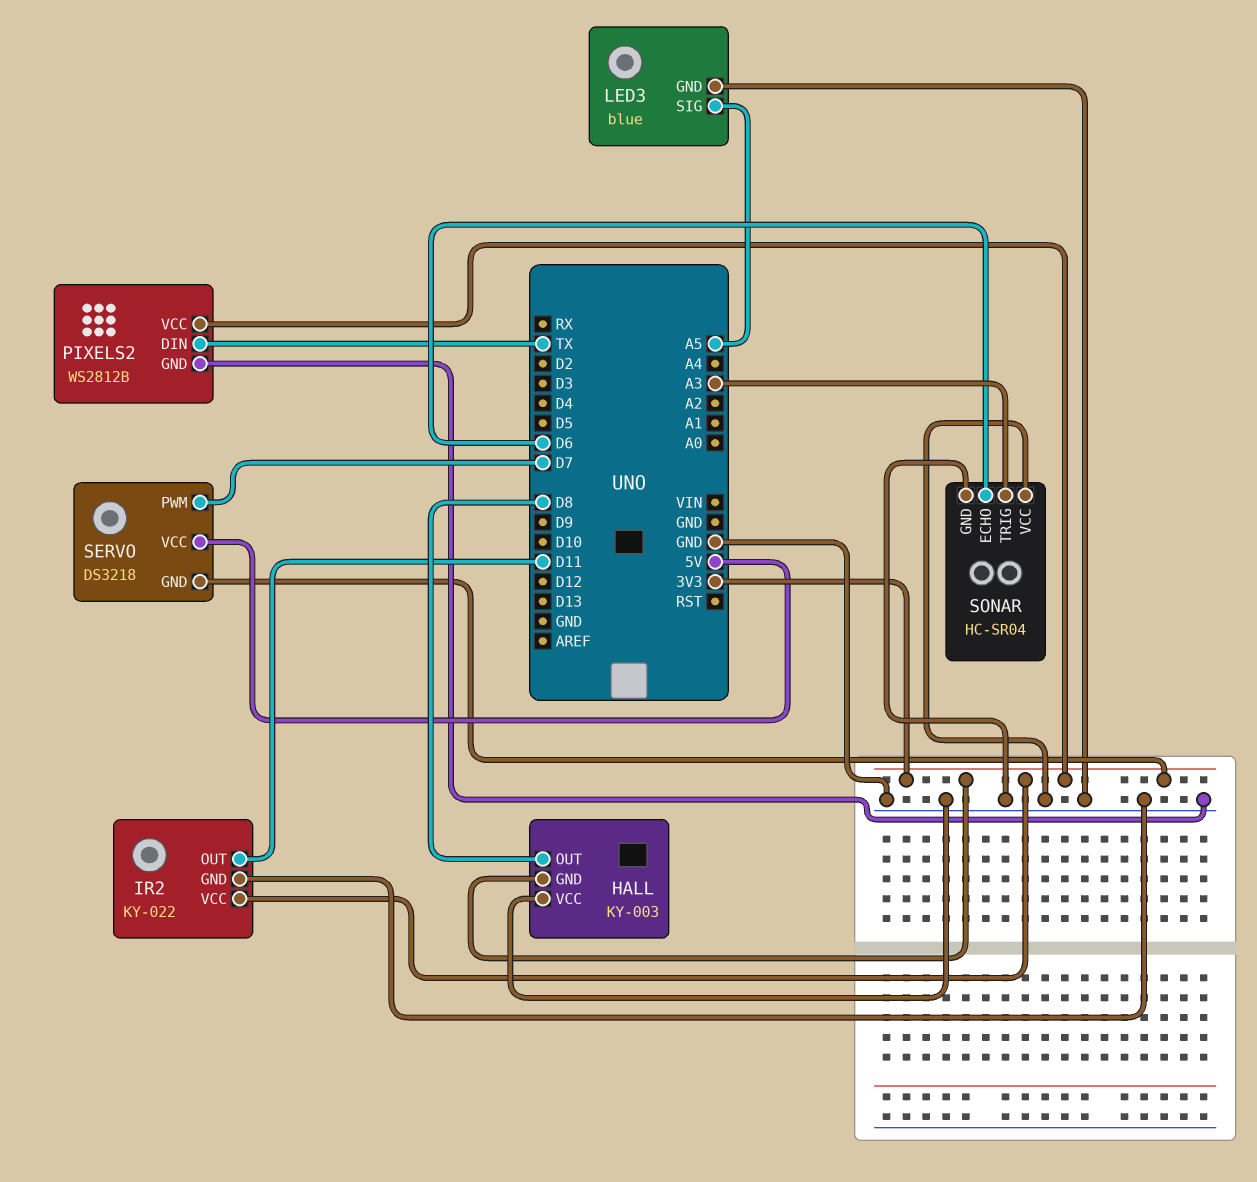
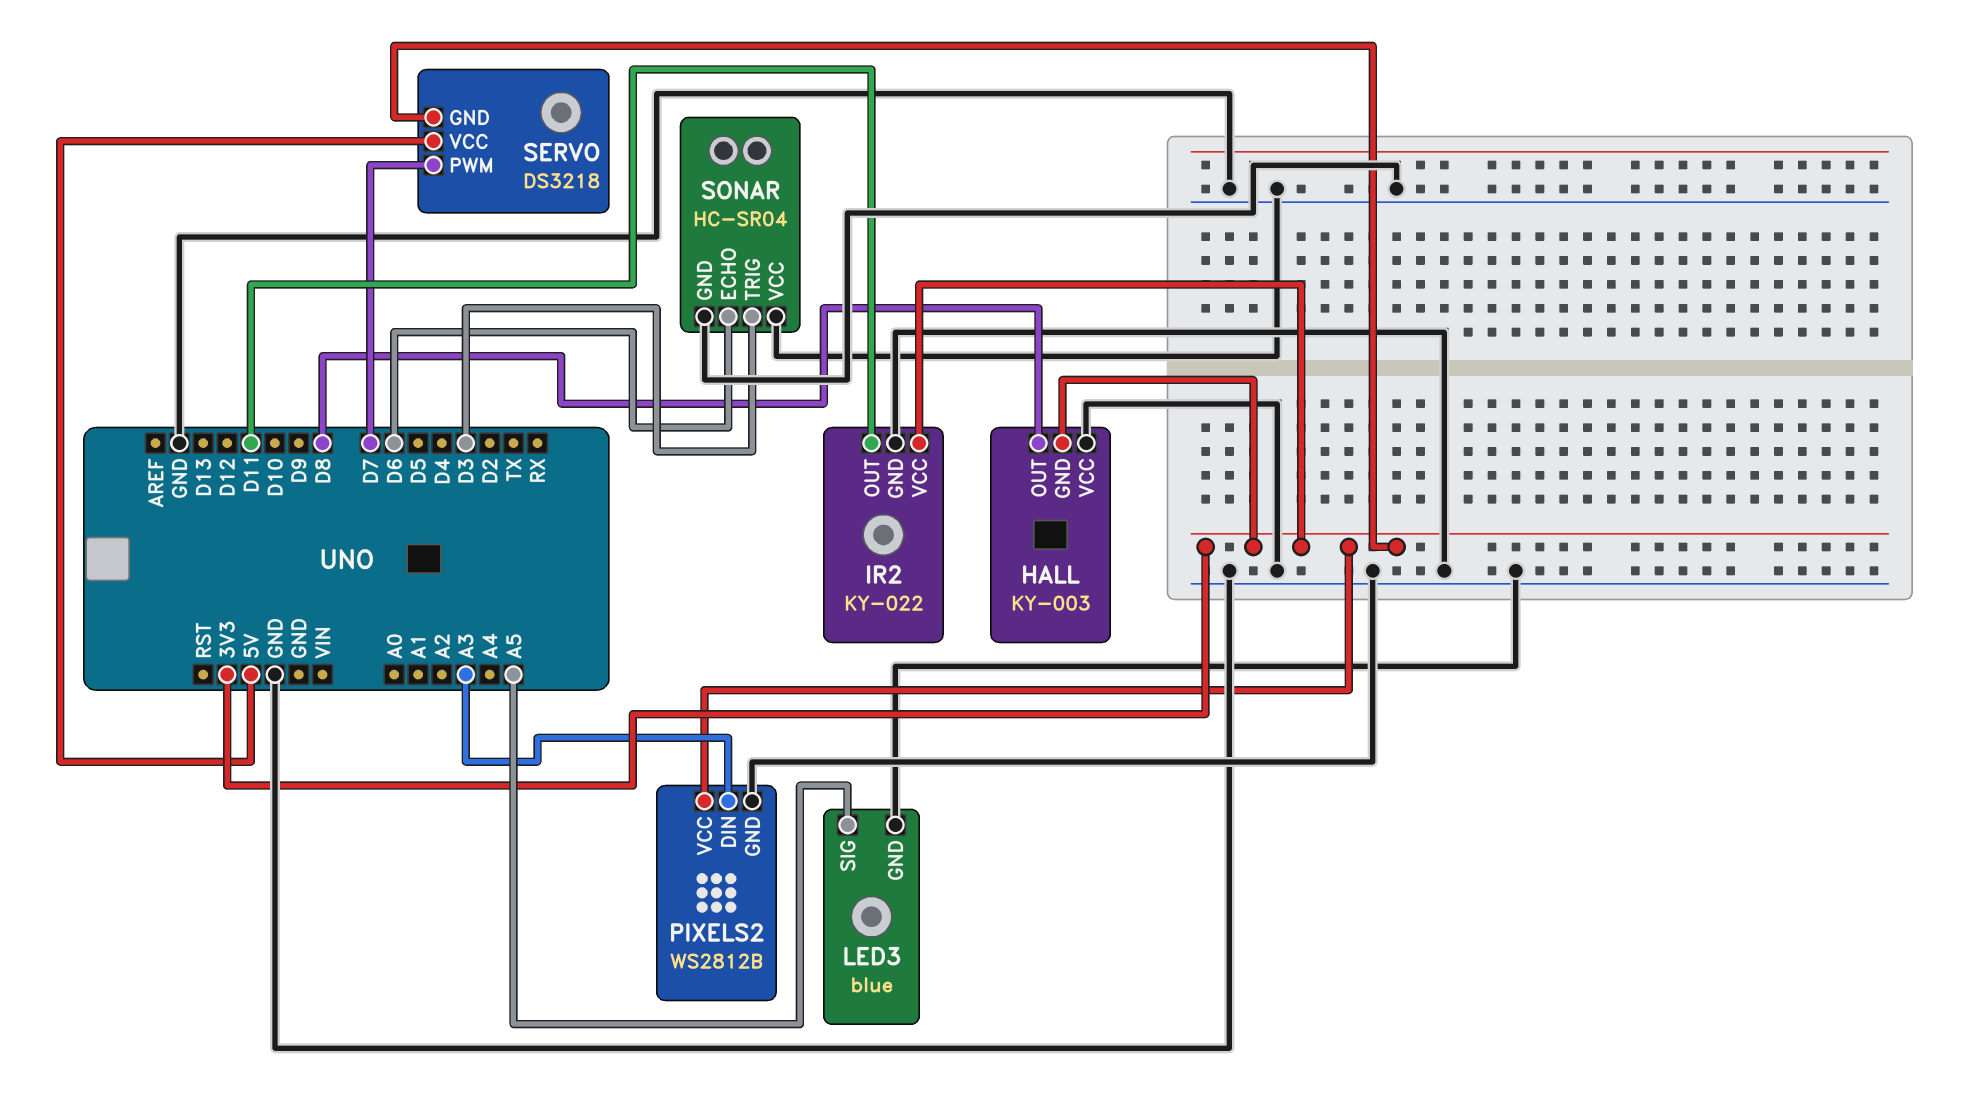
PIXELS2 pin DIN: TX -> A3
SONAR pin TRIG: A3 -> D3

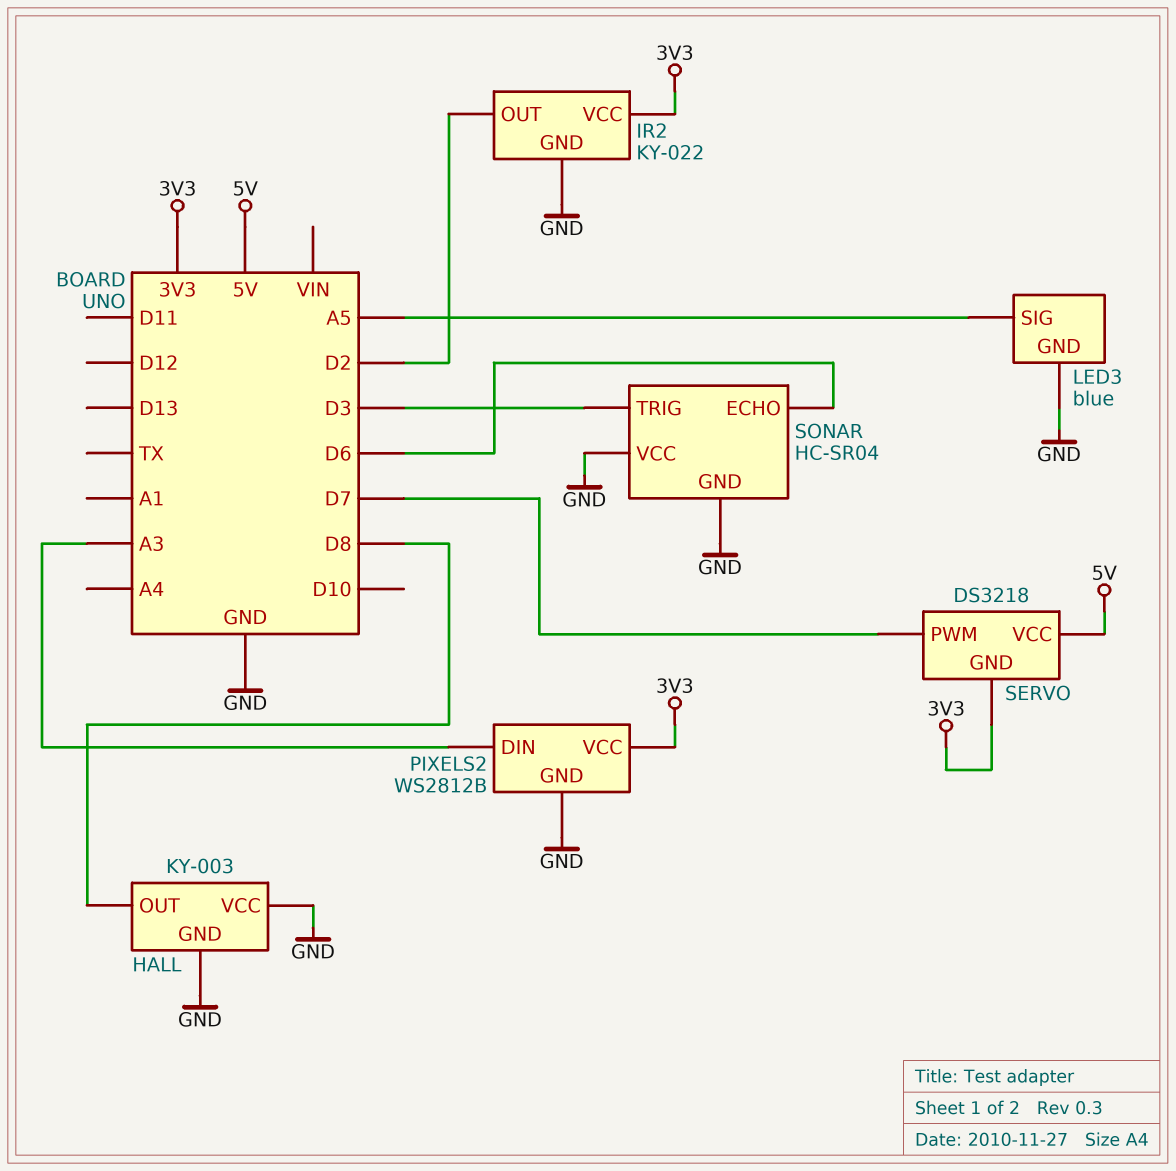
HALL pin GND: 3V3 -> GND
IR2 pin OUT: D11 -> D2

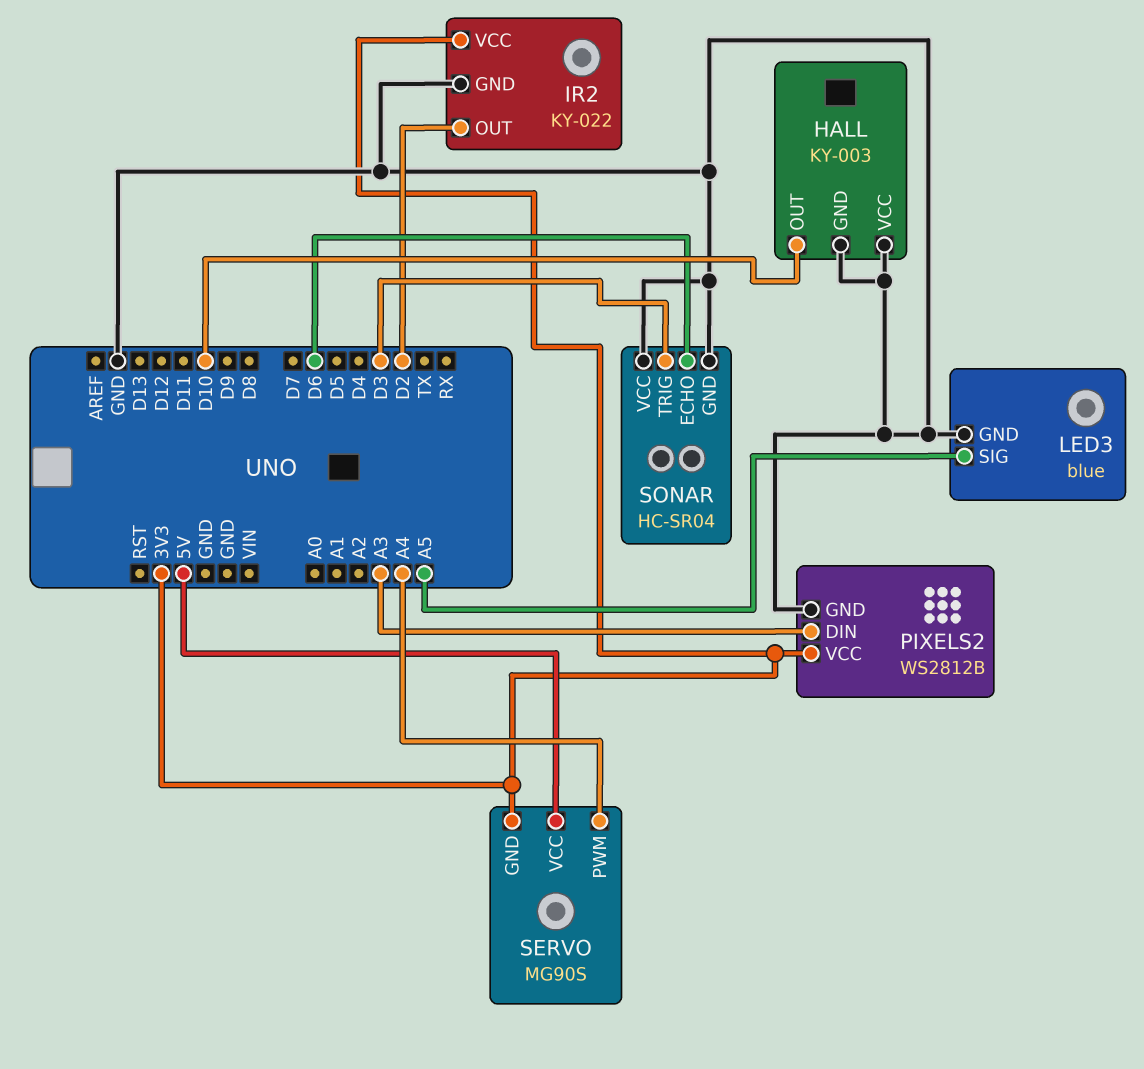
HALL pin OUT: D8 -> D10
SERVO: DS3218 -> MG90S
SERVO pin PWM: D7 -> A4

